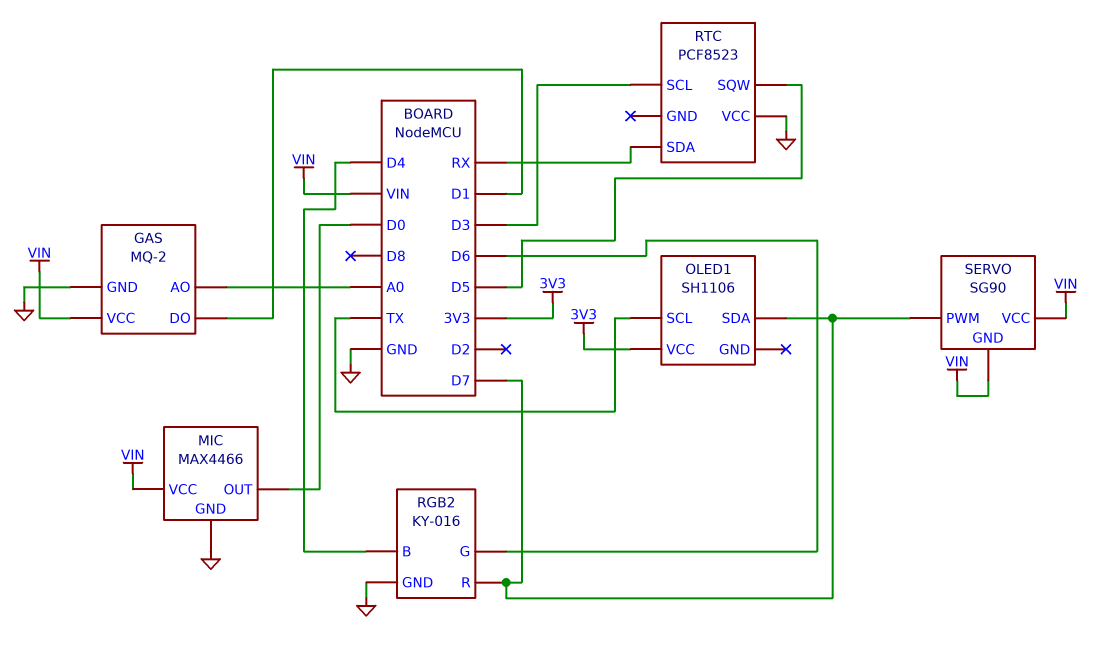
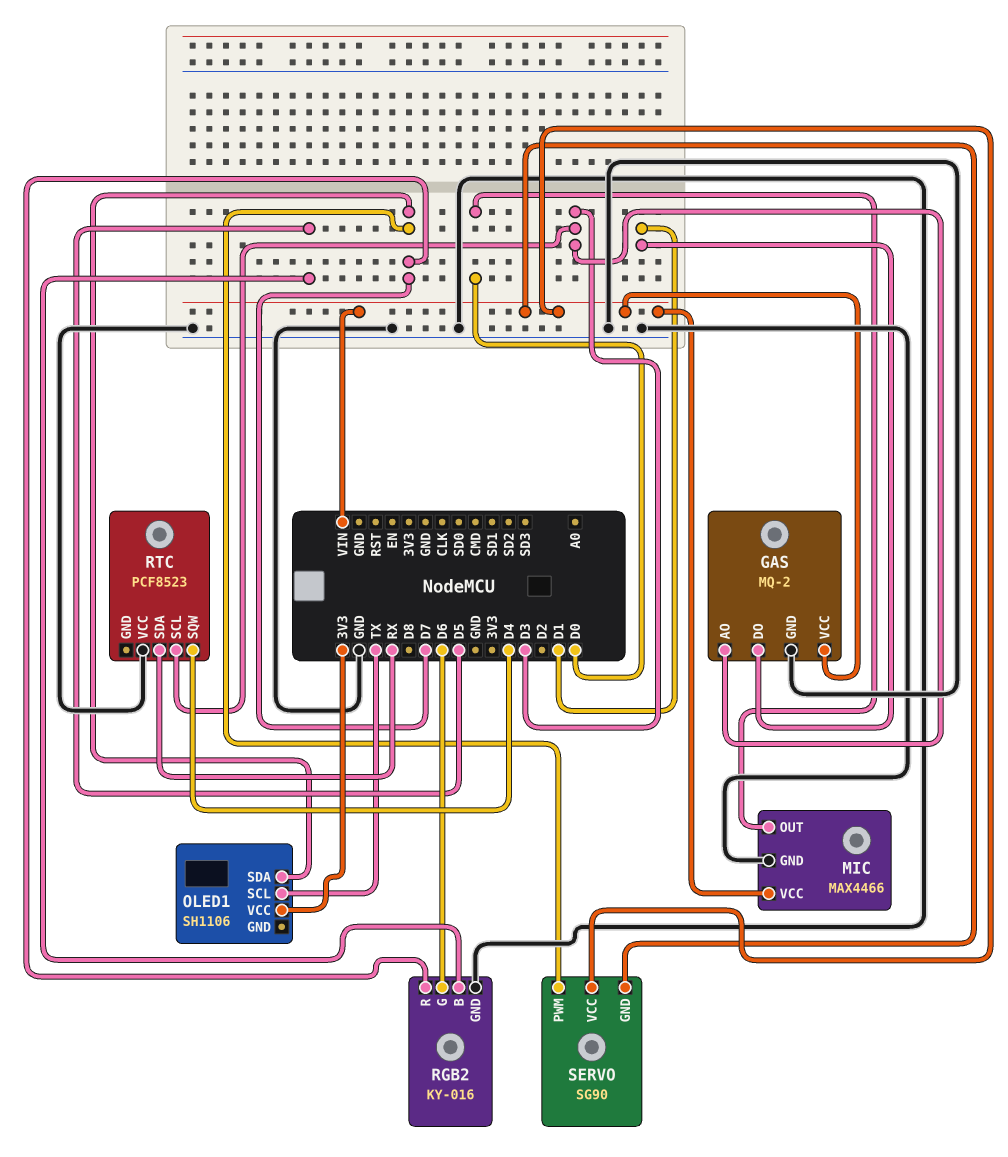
GAS pin AO: A0 -> D3
RGB2 pin B: D4 -> D5
RTC pin SQW: D5 -> D4

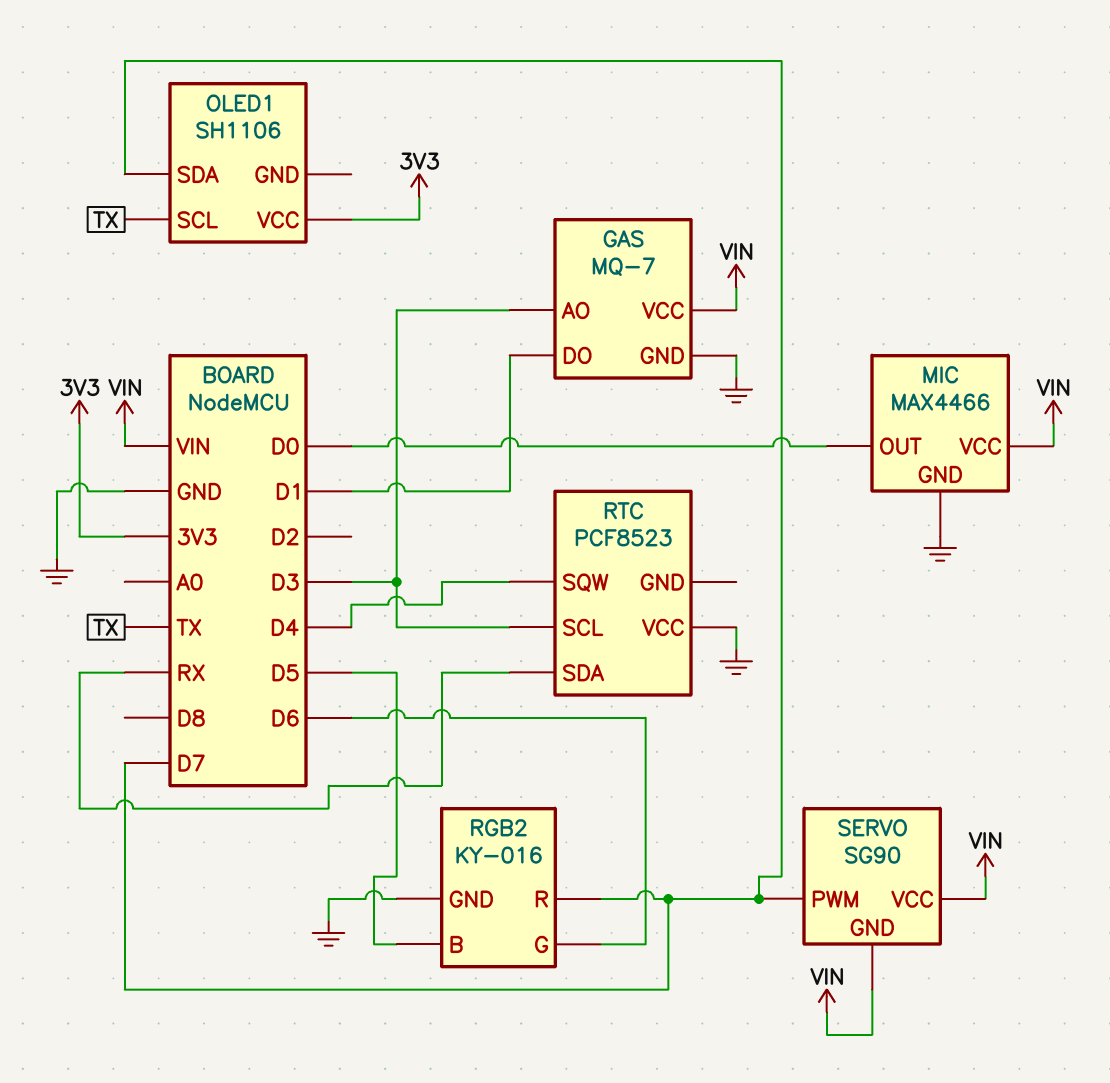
GAS: MQ-2 -> MQ-7

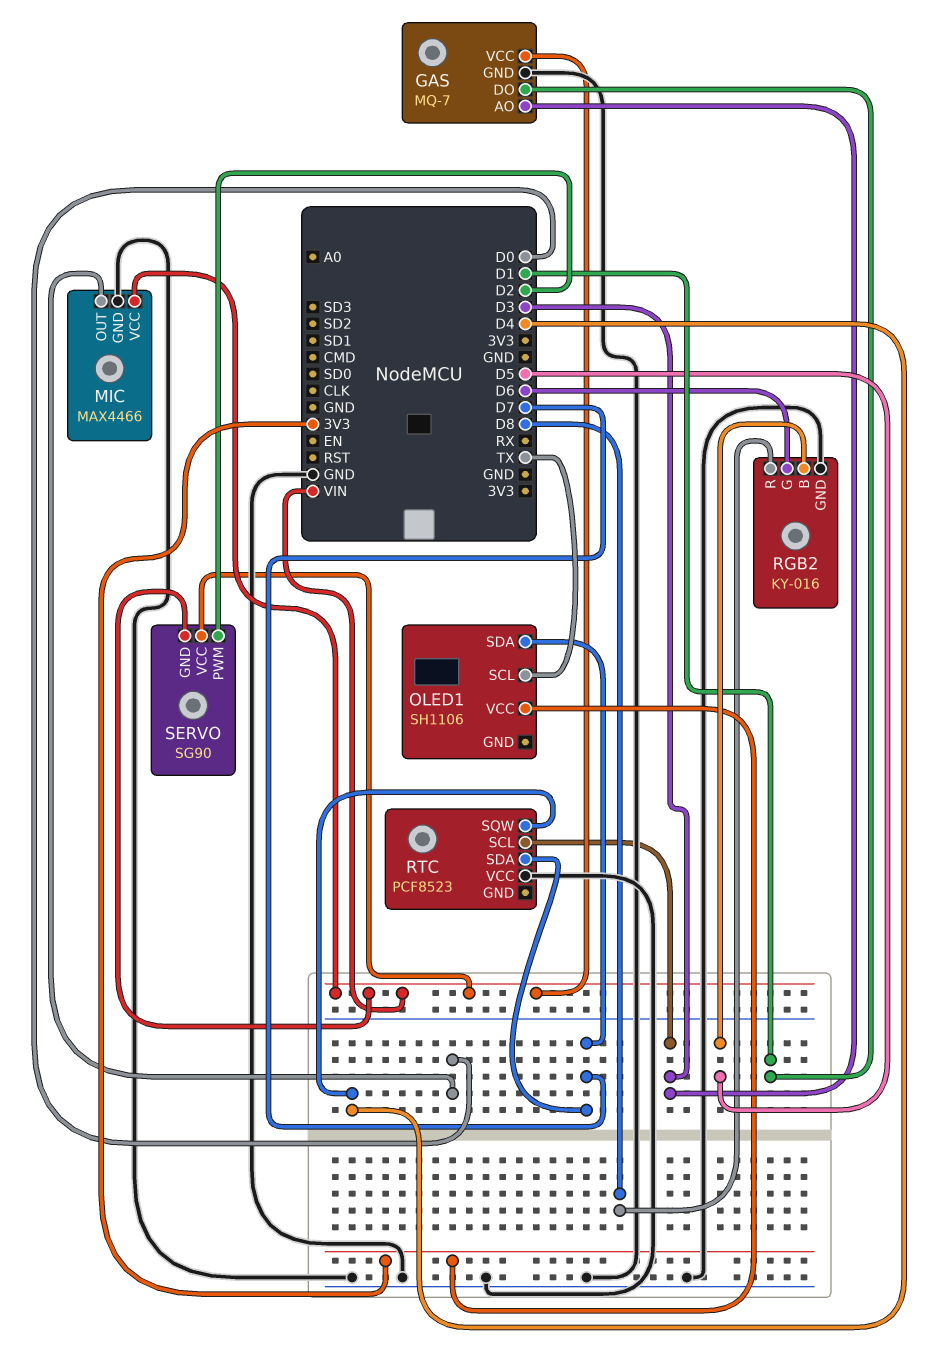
RGB2 pin R: D7 -> D8
RTC pin SDA: RX -> D7
SERVO pin PWM: D7 -> D2

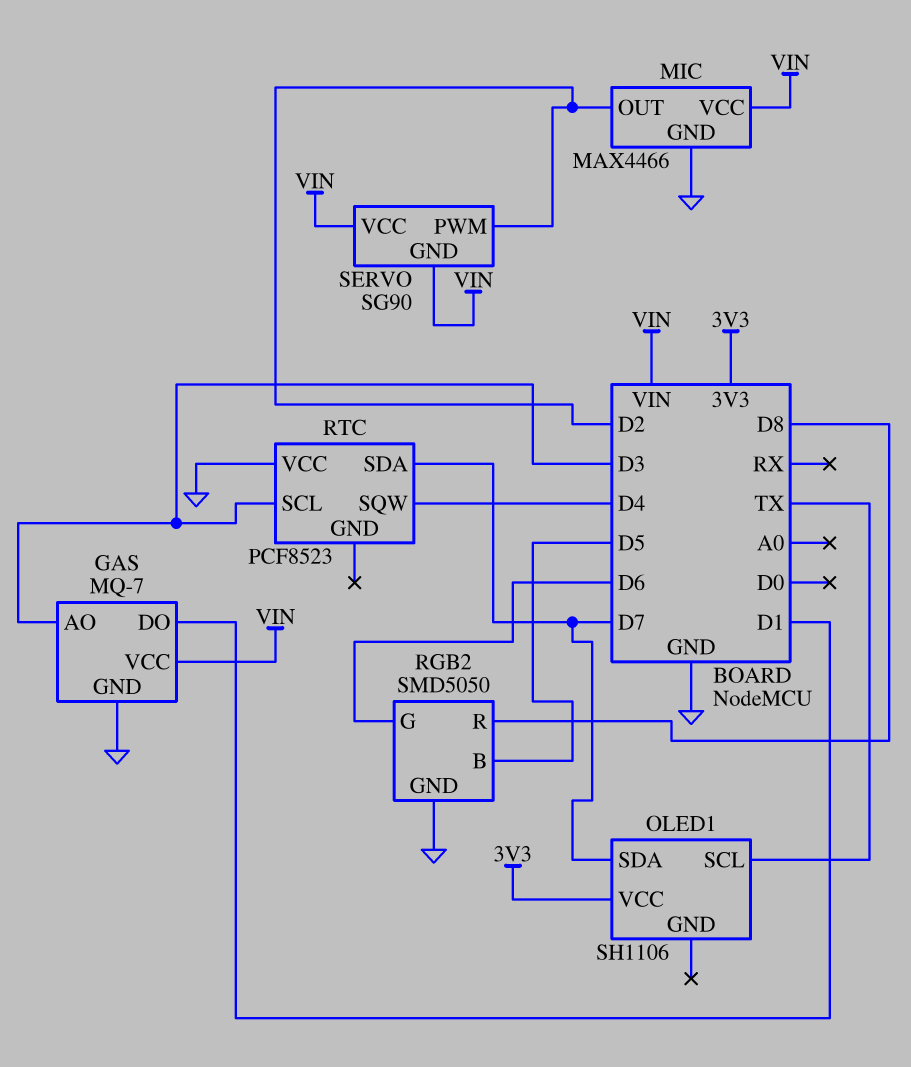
MIC pin OUT: D0 -> D2
RGB2: KY-016 -> SMD5050

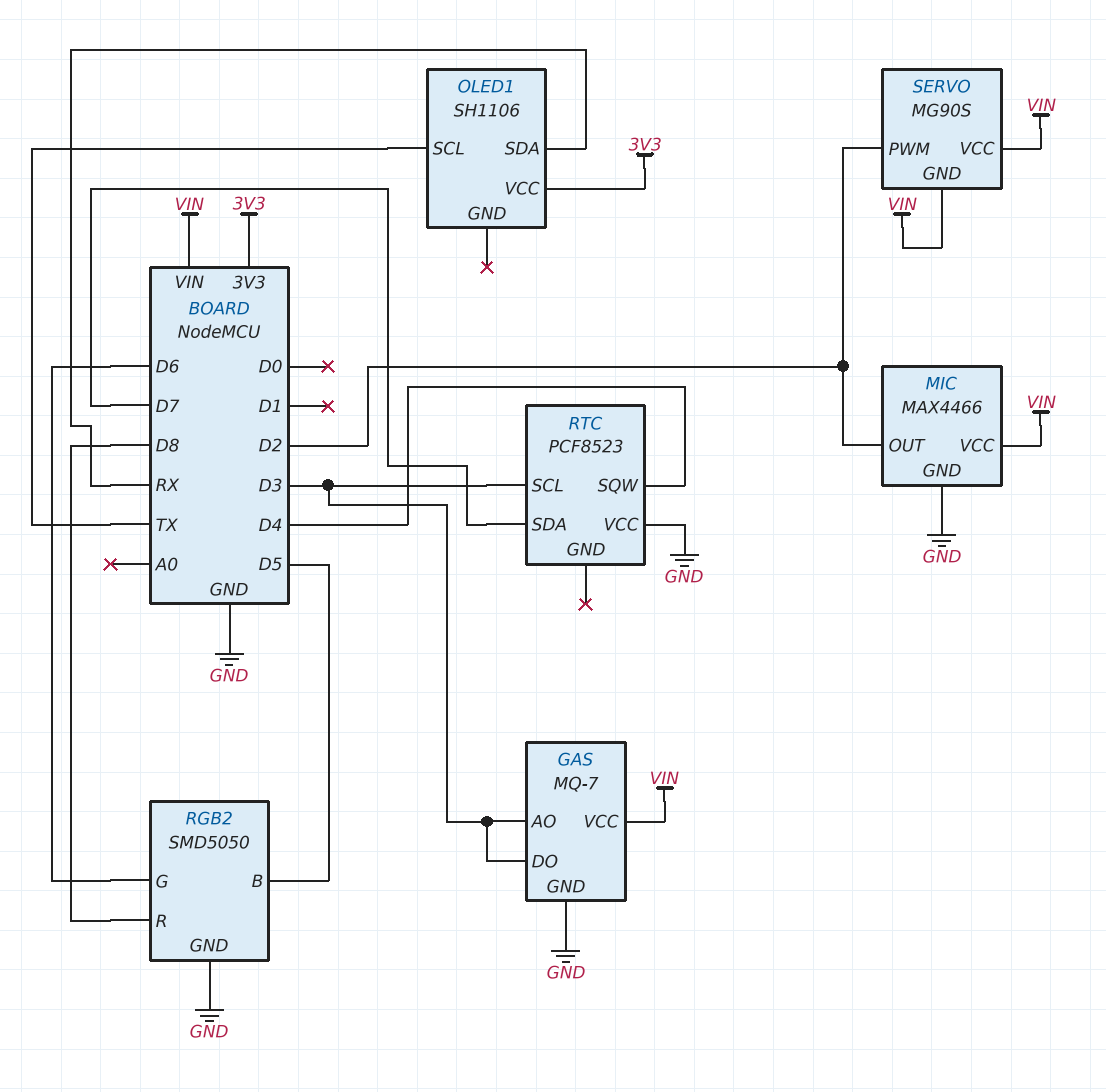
GAS pin DO: D1 -> D3
OLED1 pin SDA: D7 -> RX
SERVO: SG90 -> MG90S

